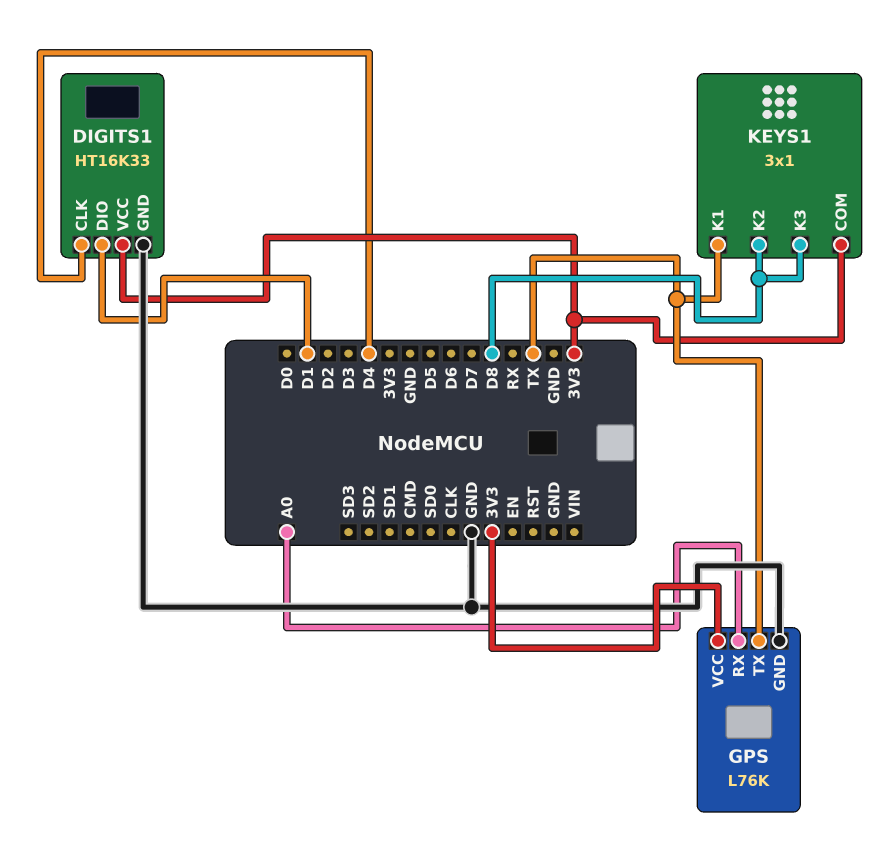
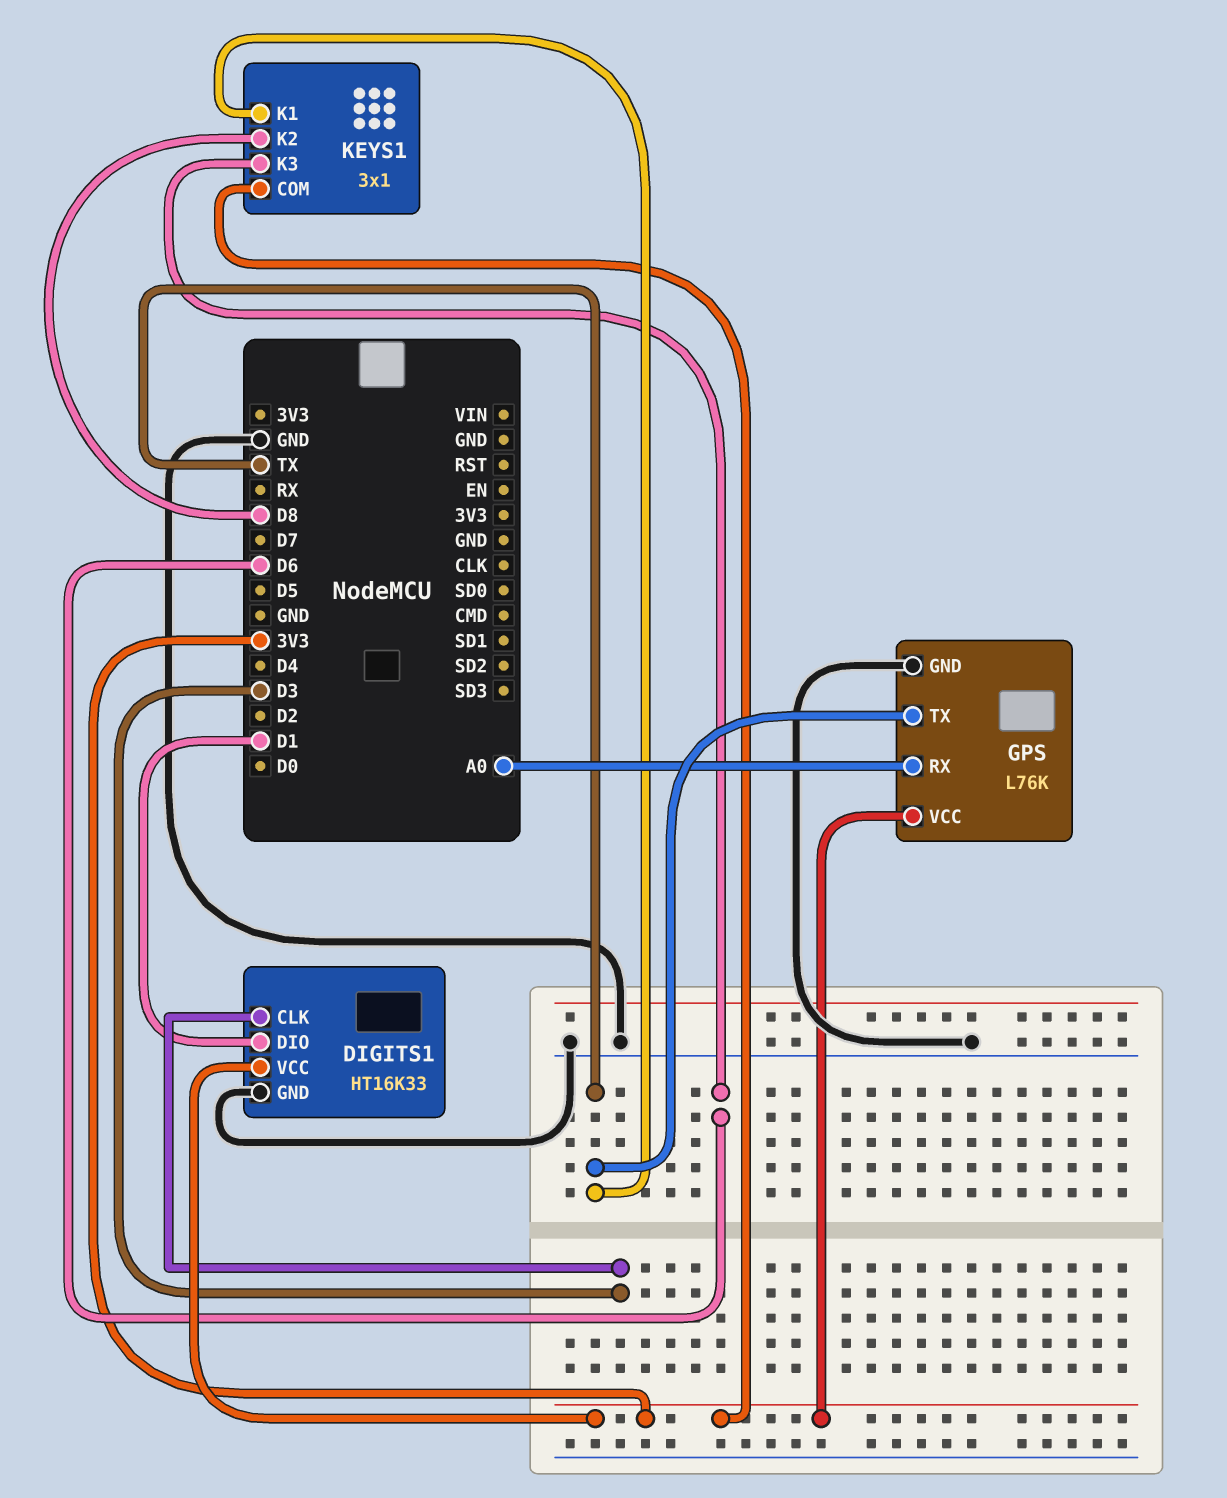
DIGITS1 pin CLK: D4 -> D3
KEYS1 pin K3: D8 -> D6

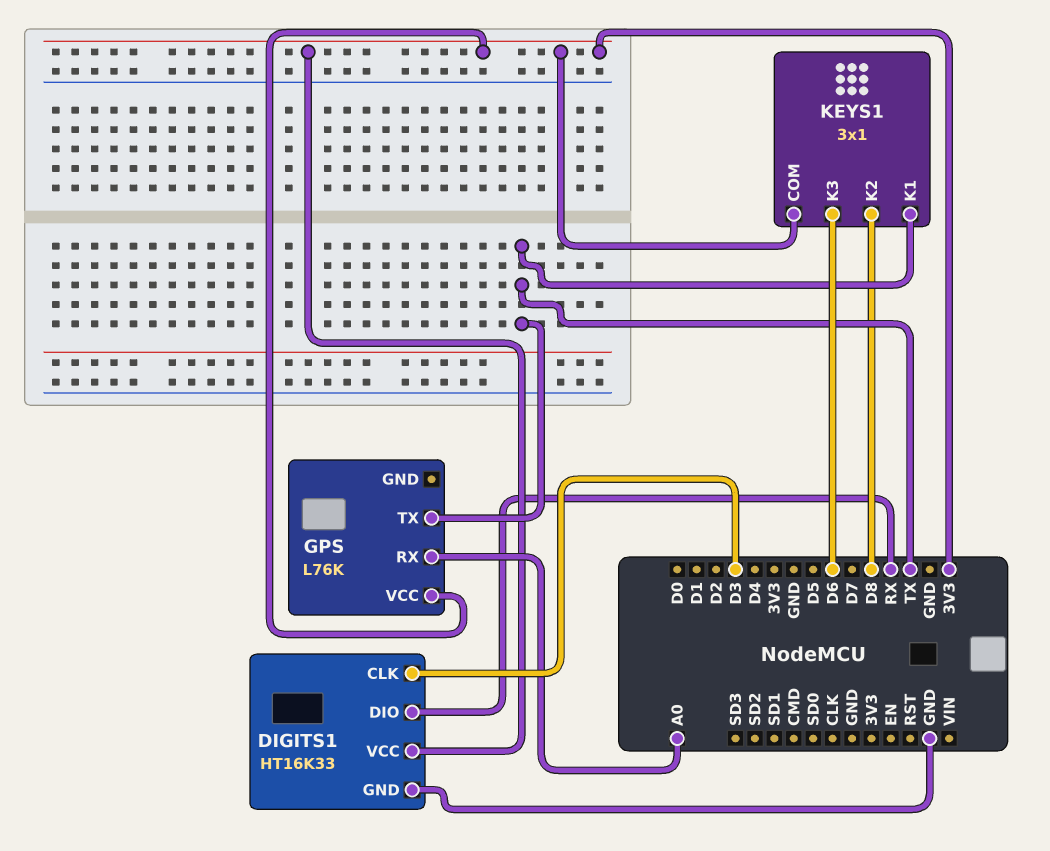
DIGITS1 pin DIO: D1 -> RX
GPS pin GND: GND -> none

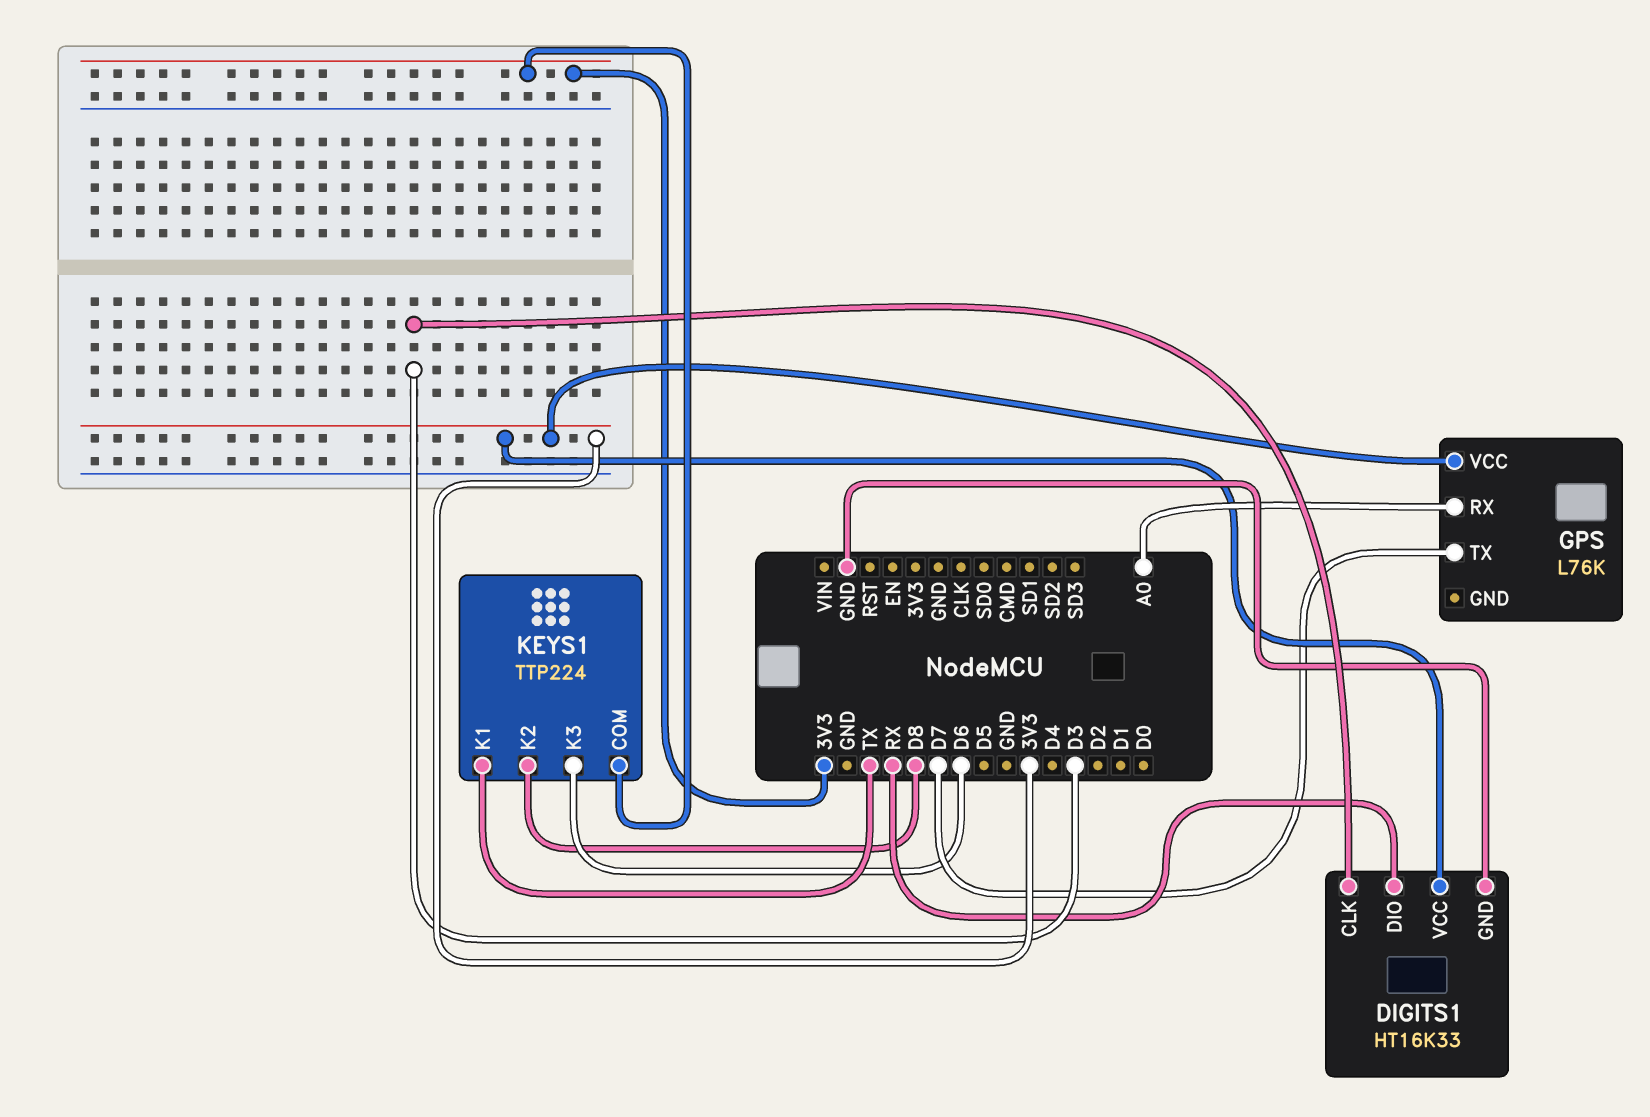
GPS pin TX: TX -> D7
KEYS1: 3x1 -> TTP224

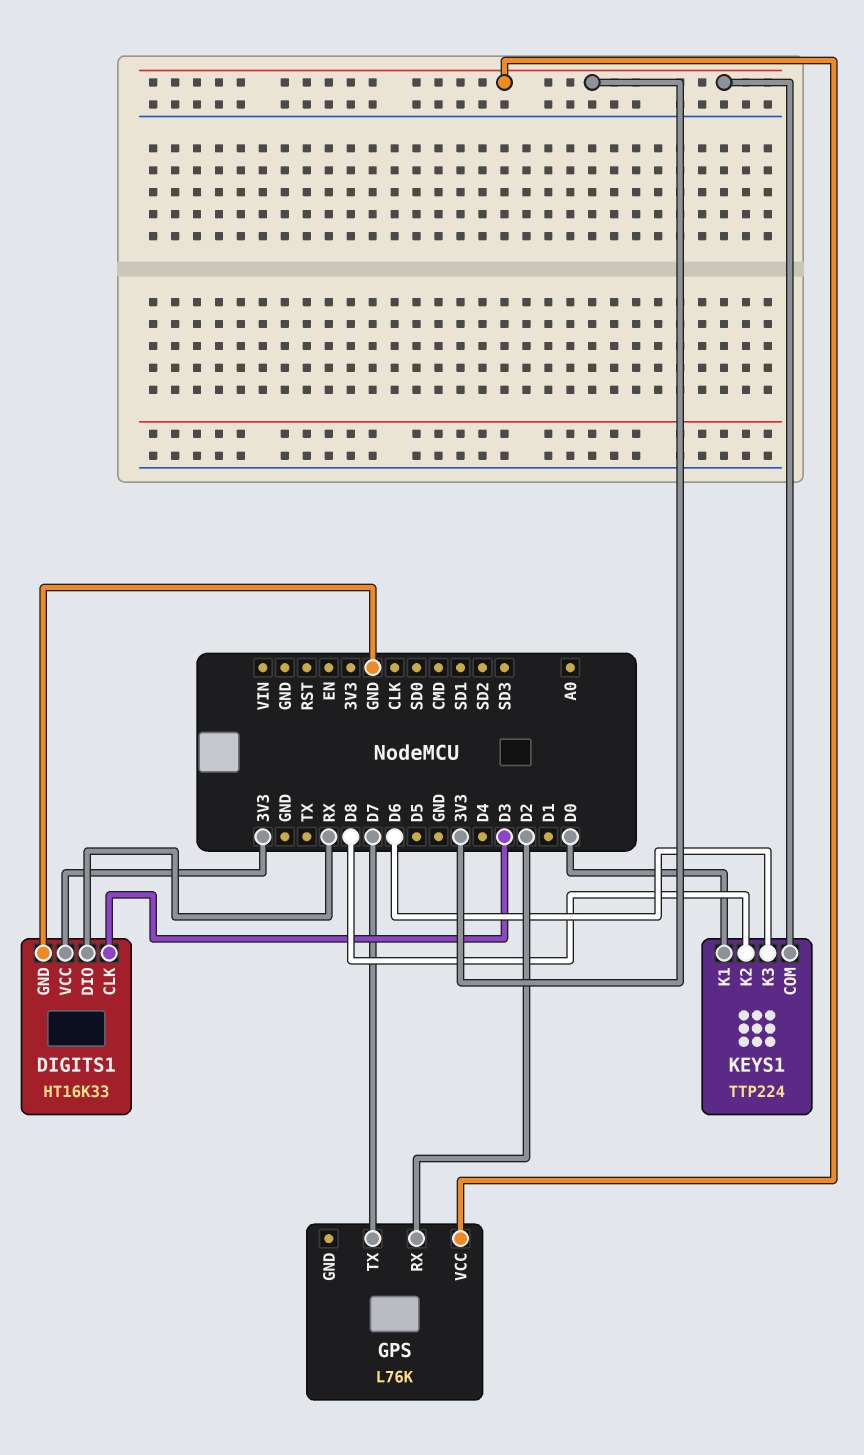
GPS pin RX: A0 -> D2
KEYS1 pin K1: TX -> D0

